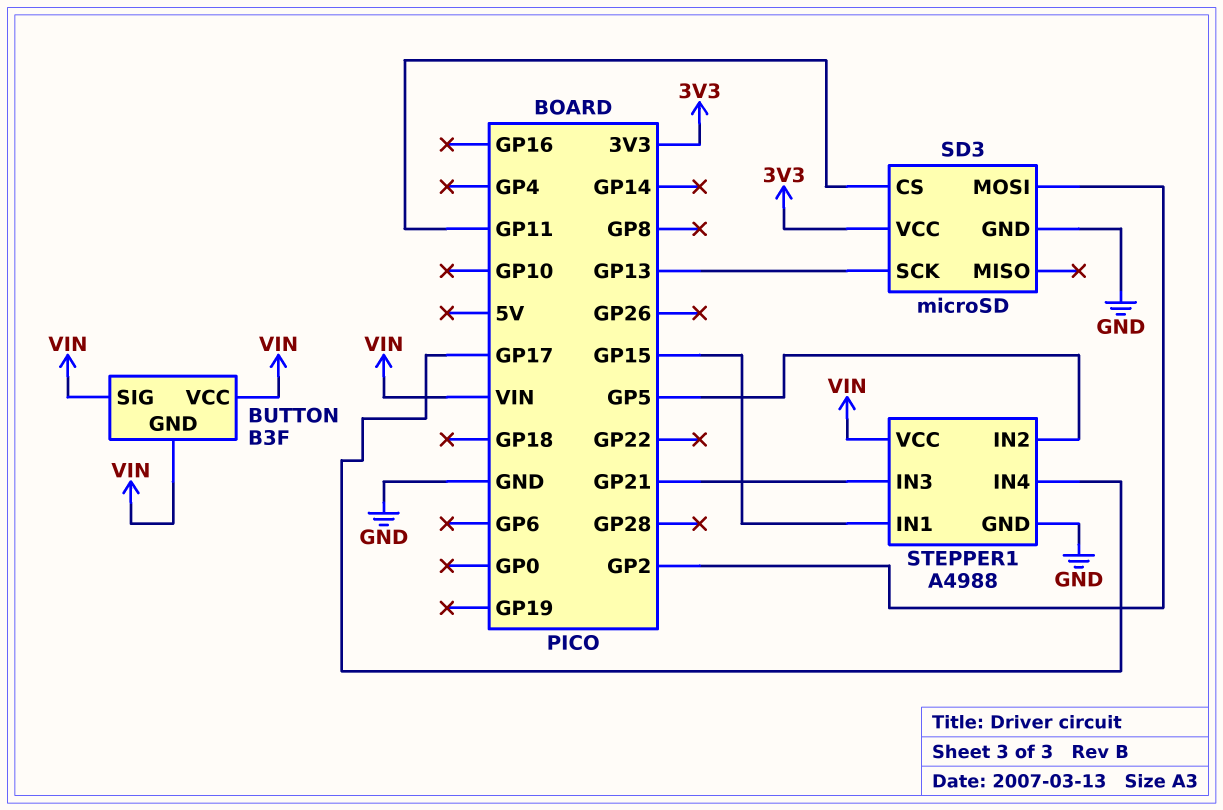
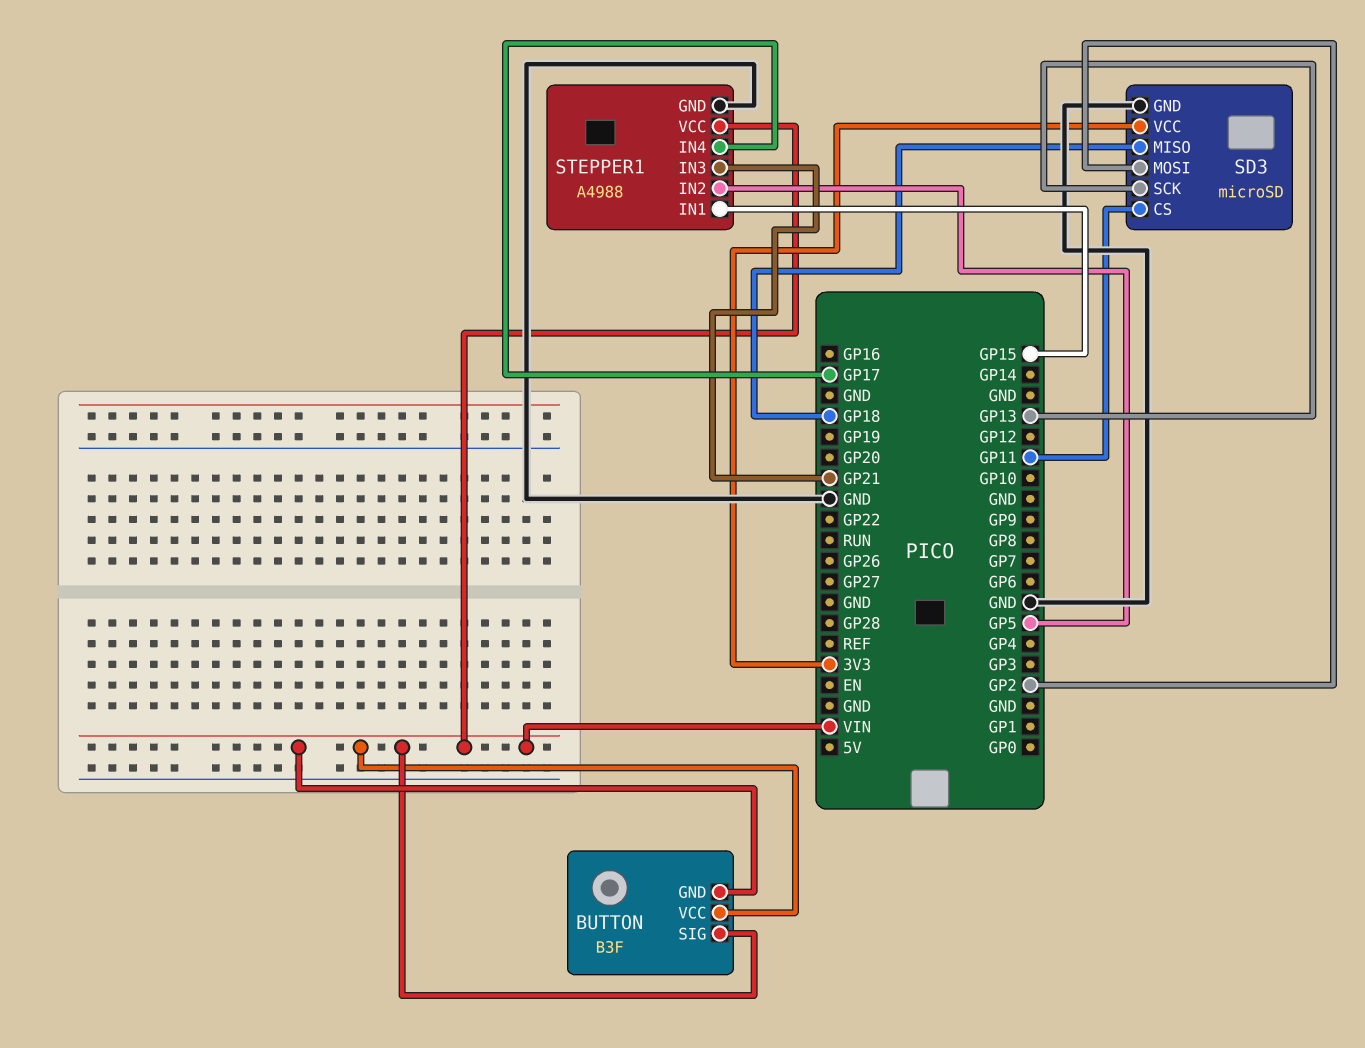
SD3 pin MISO: none -> GP18

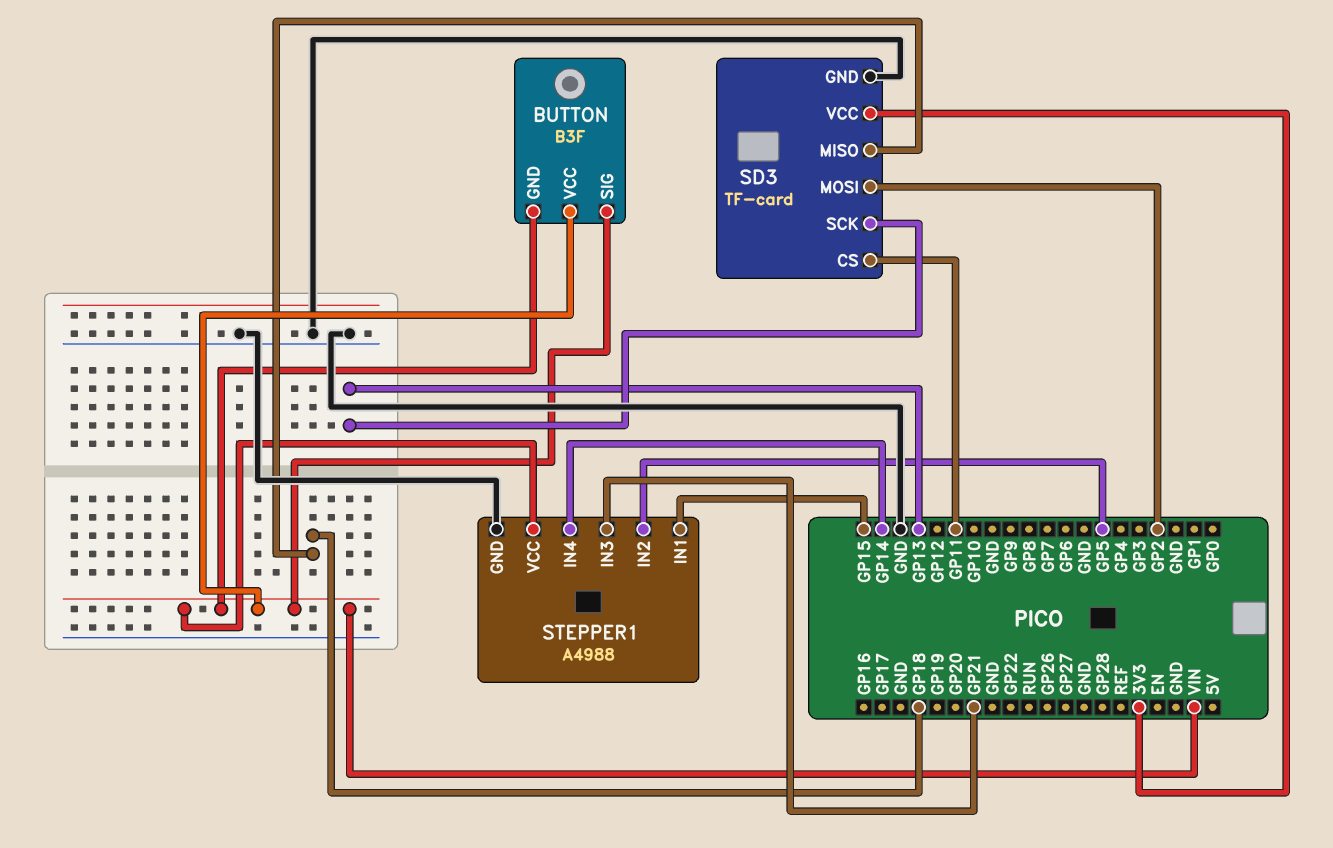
SD3: microSD -> TF-card
STEPPER1 pin IN4: GP17 -> GP14

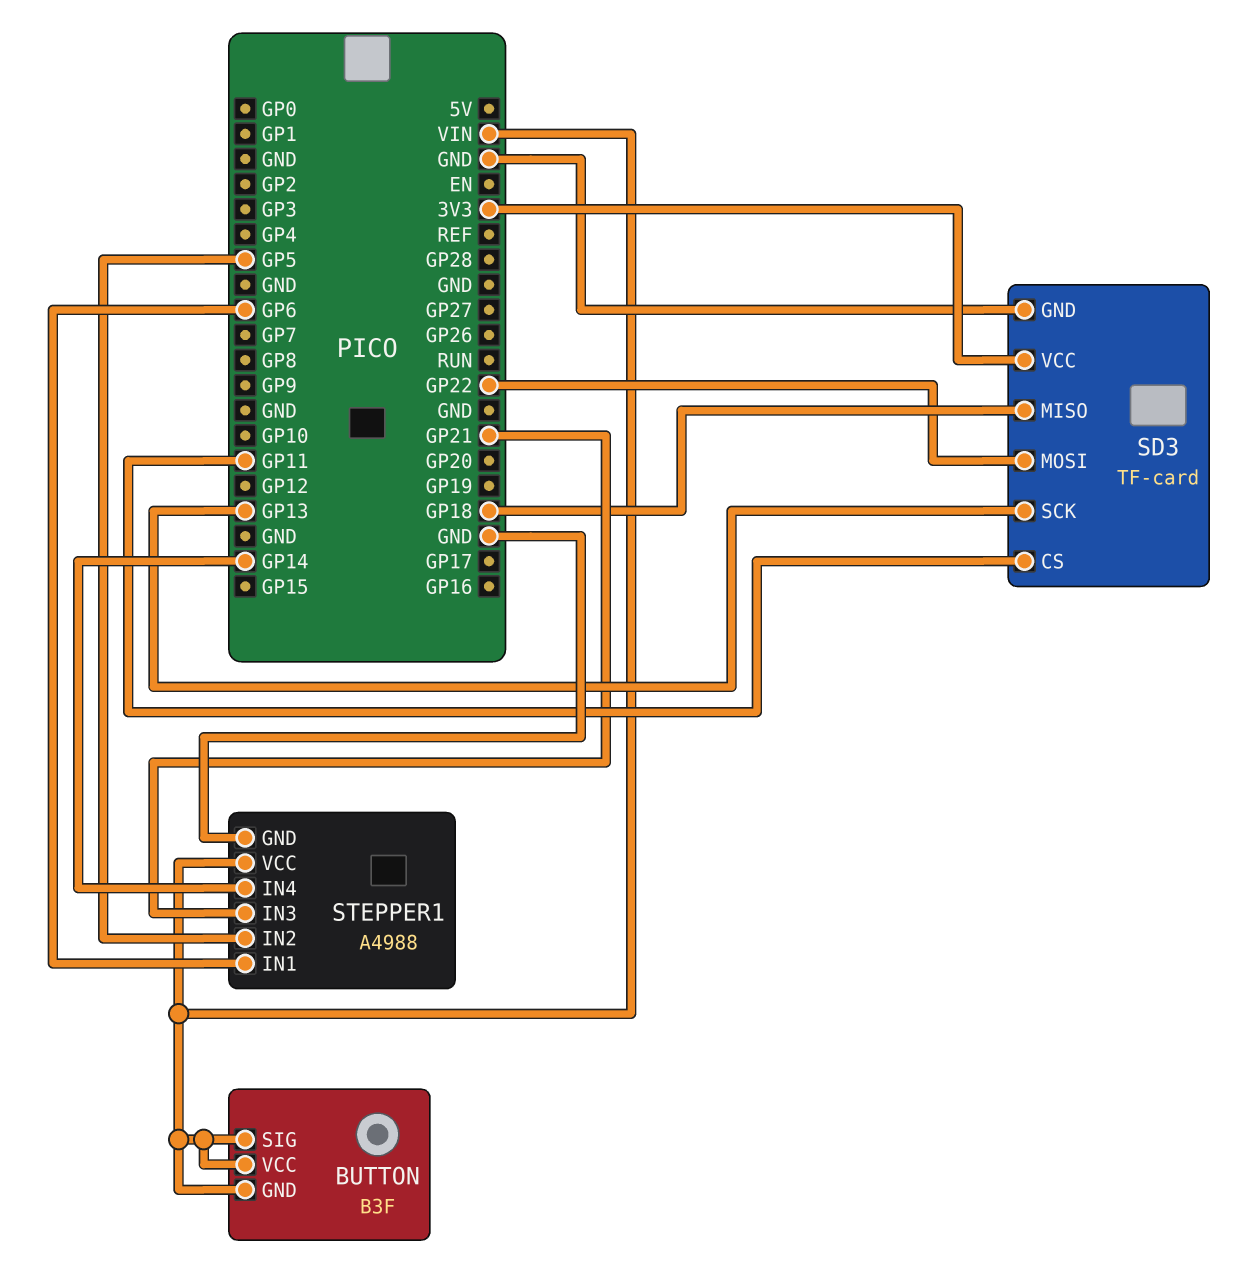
SD3 pin MOSI: GP2 -> GP22
STEPPER1 pin IN1: GP15 -> GP6

